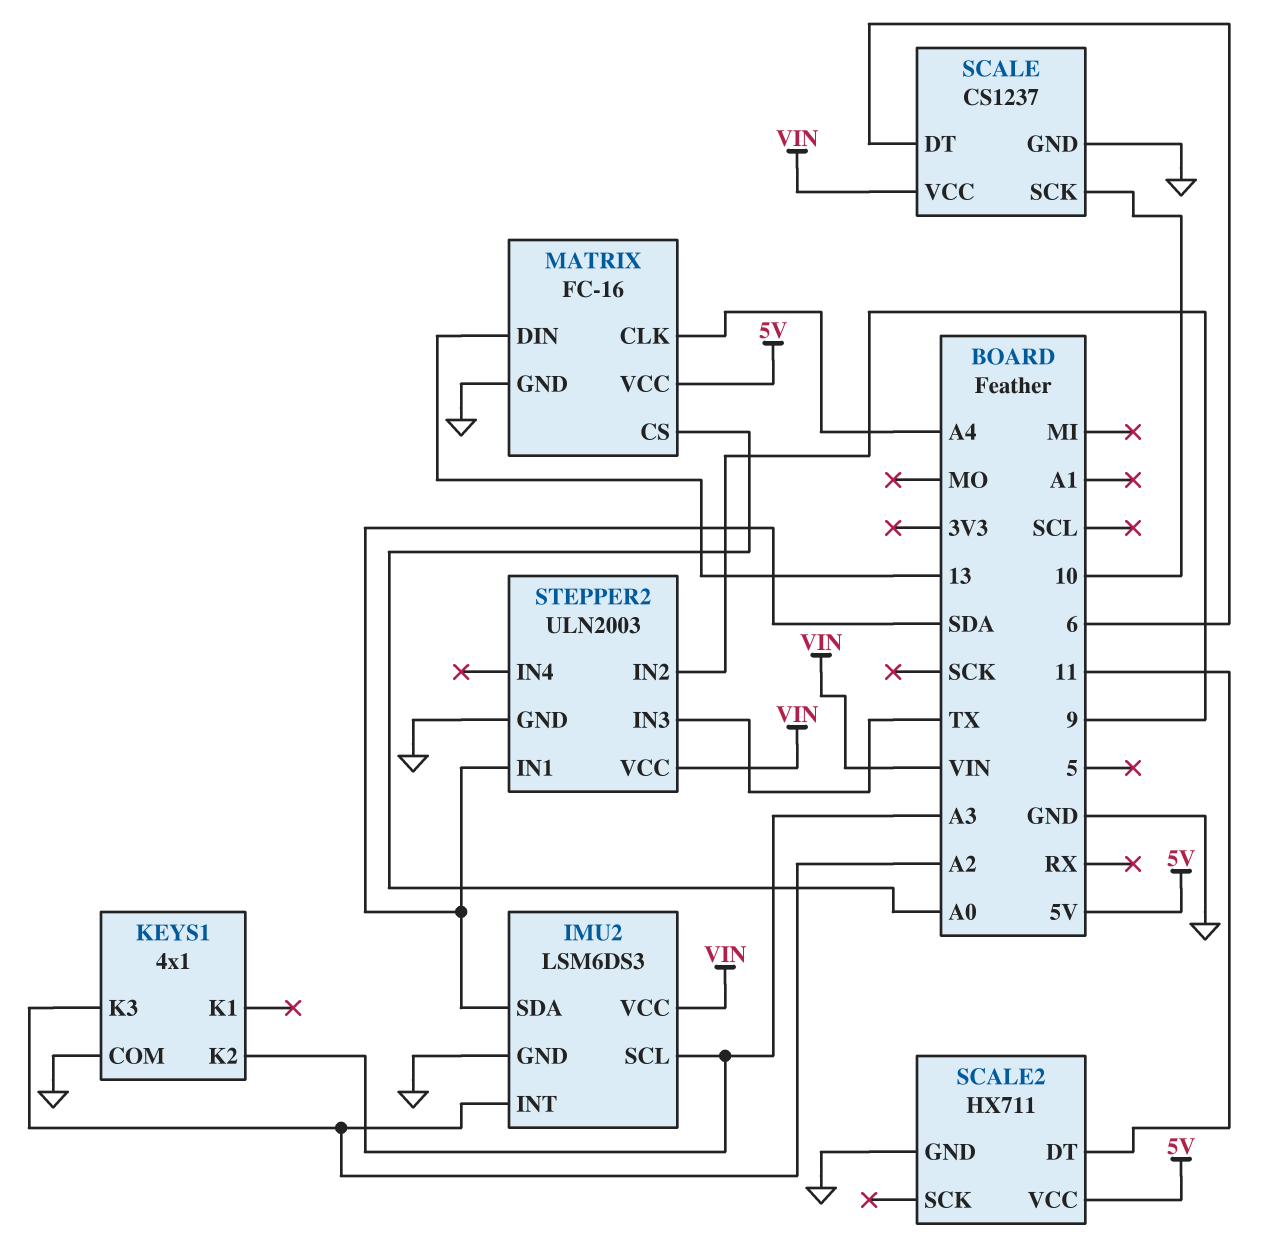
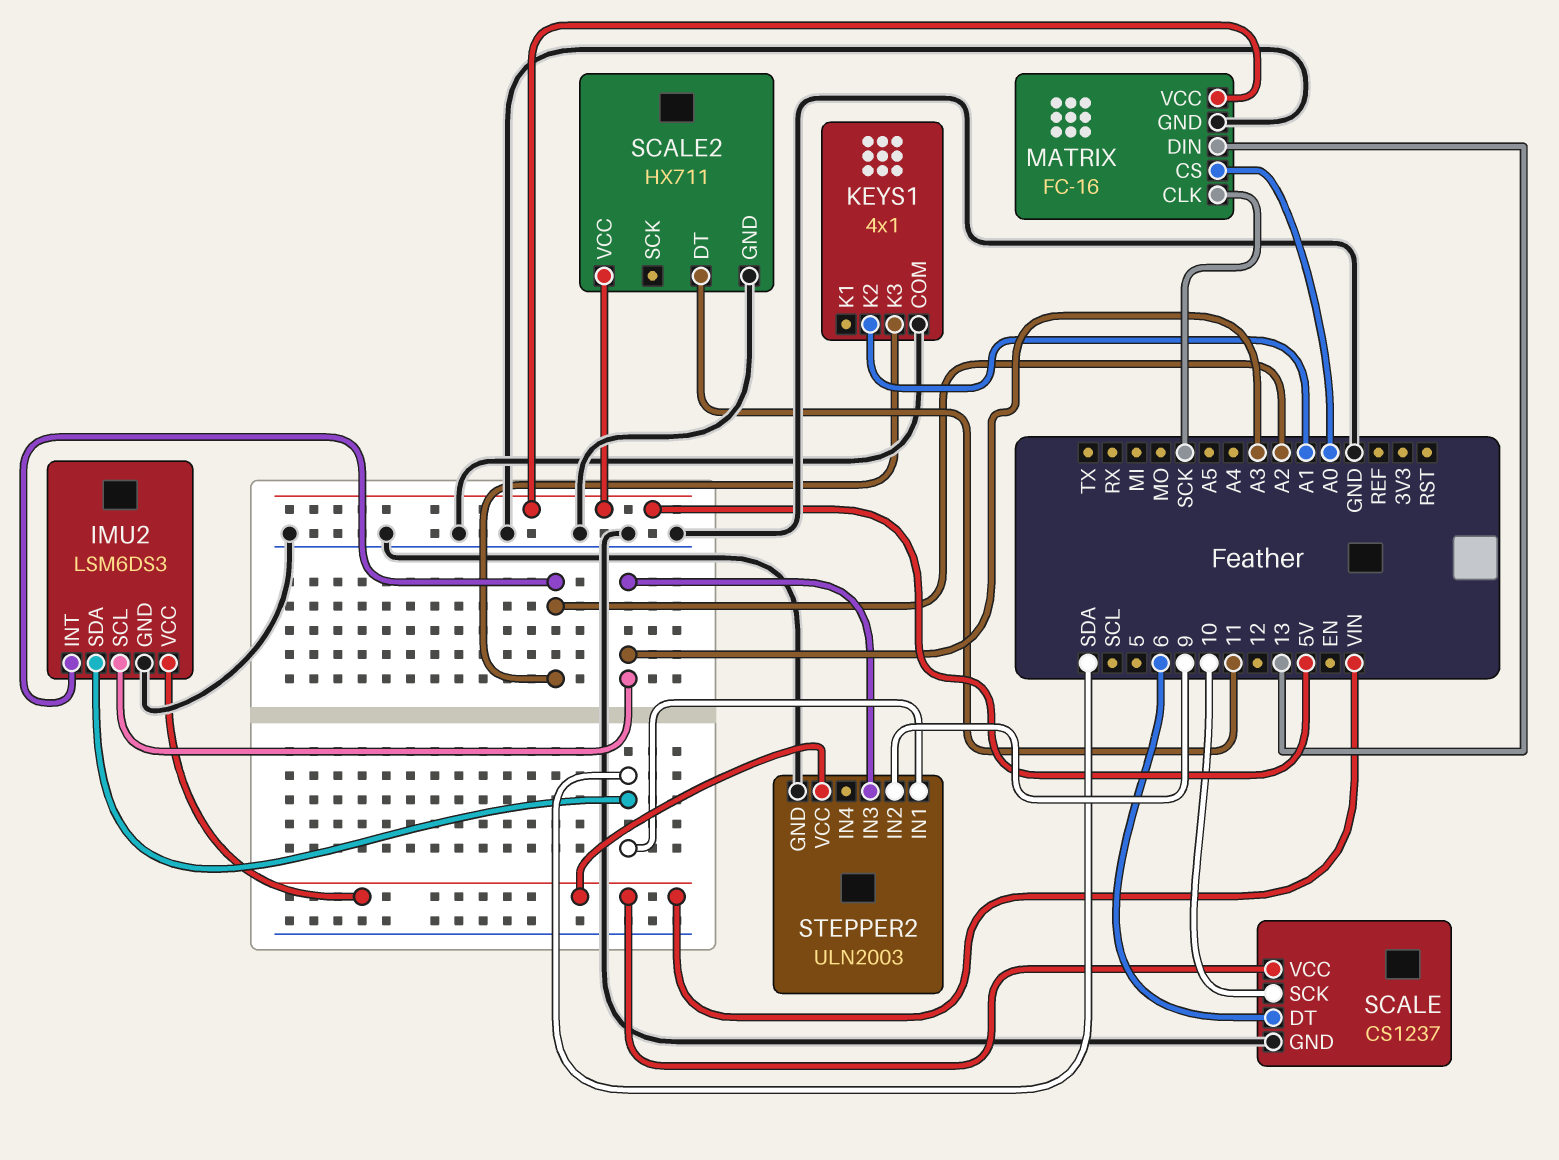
KEYS1 pin K2: A3 -> A1
MATRIX pin CLK: A4 -> SCK
STEPPER2 pin IN3: TX -> A3

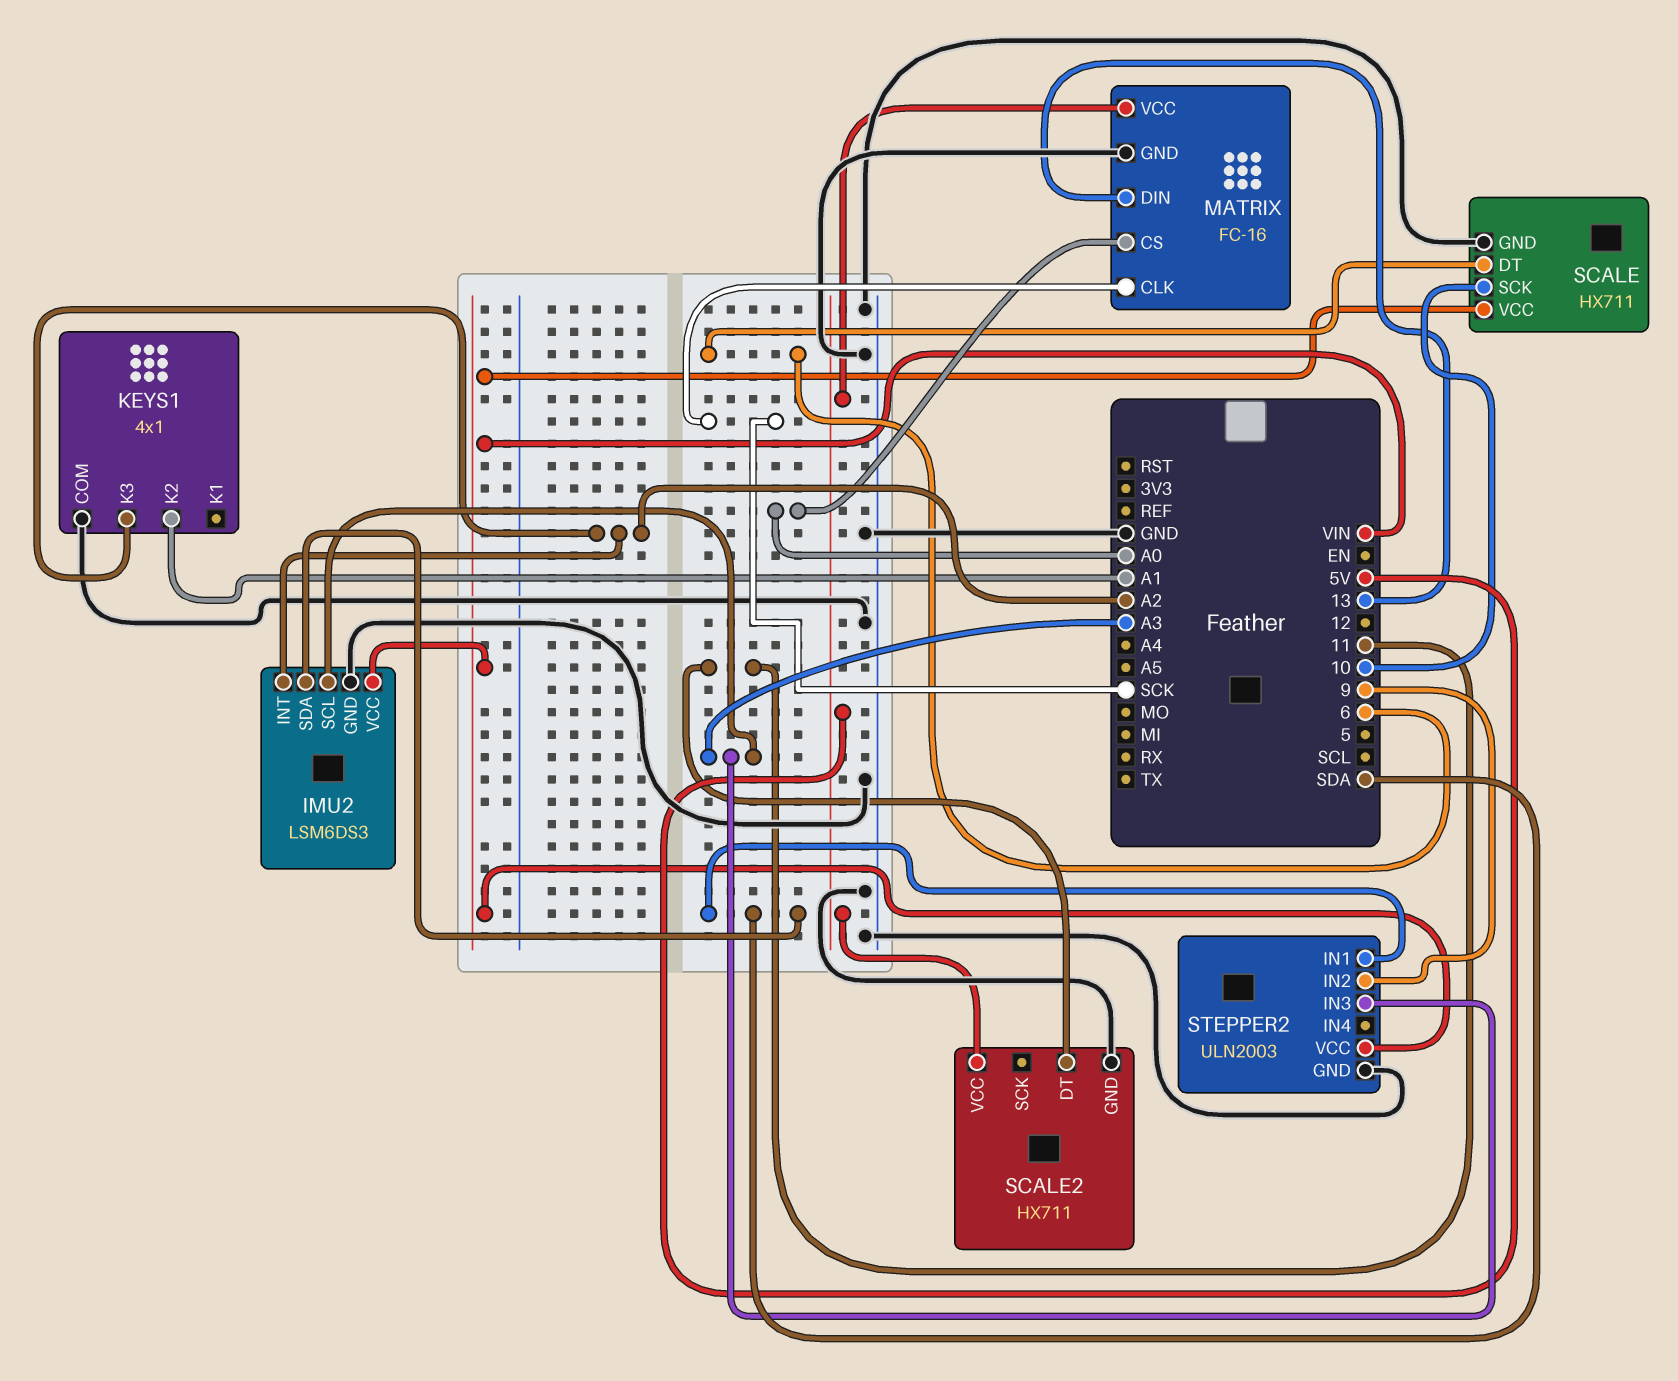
SCALE: CS1237 -> HX711

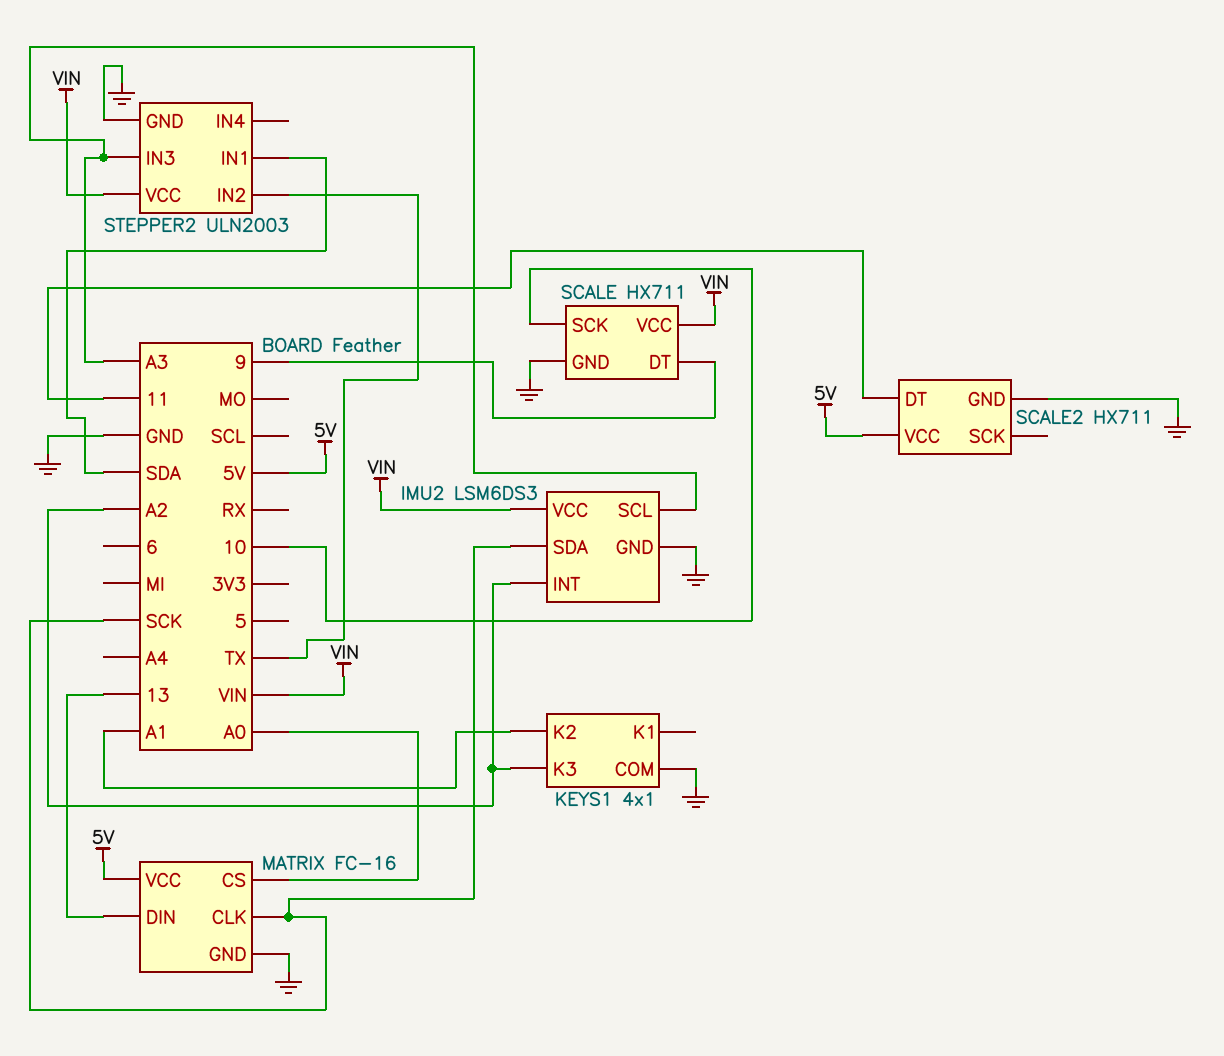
IMU2 pin SDA: SDA -> SCK
SCALE pin DT: 6 -> 9
STEPPER2 pin IN2: 9 -> TX

